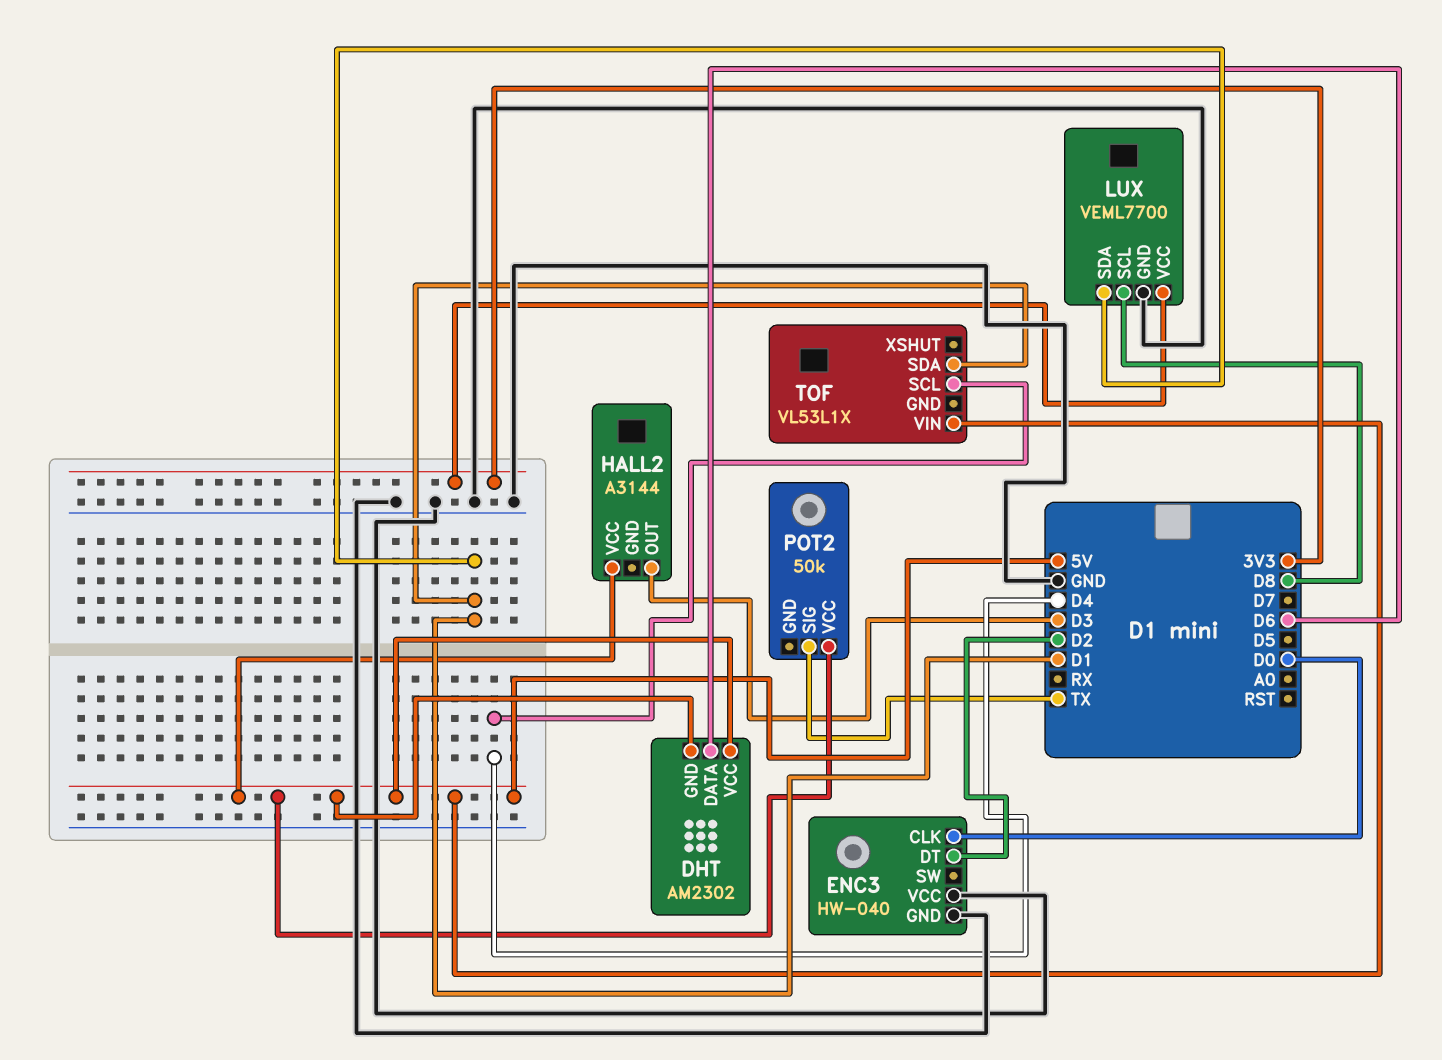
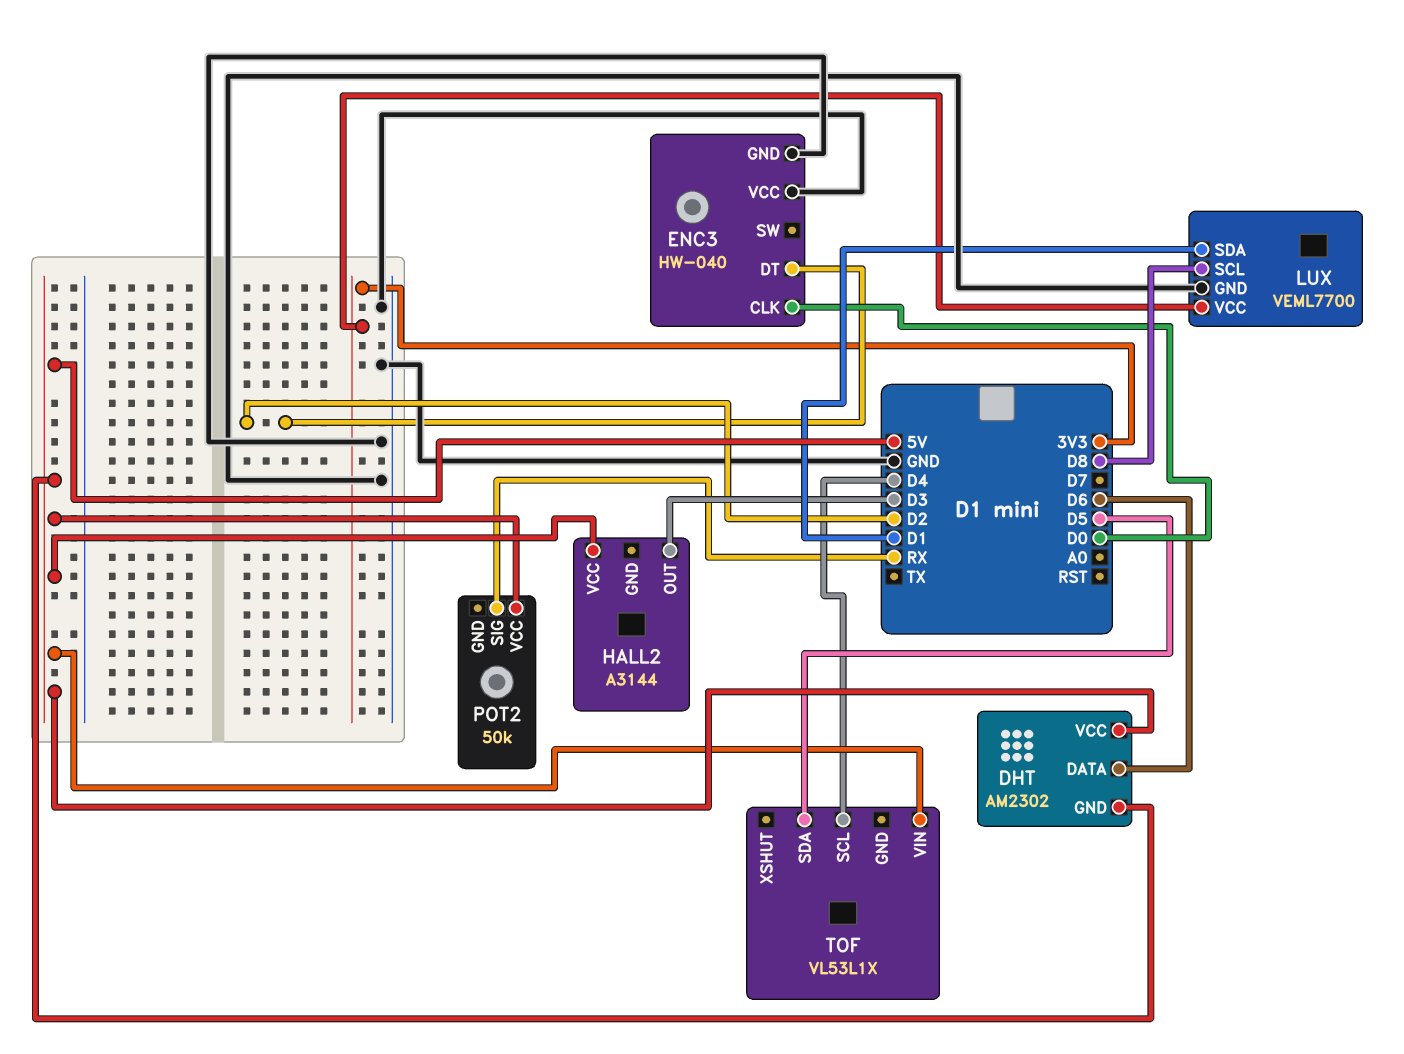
POT2 pin SIG: TX -> RX
TOF pin SDA: D1 -> D5

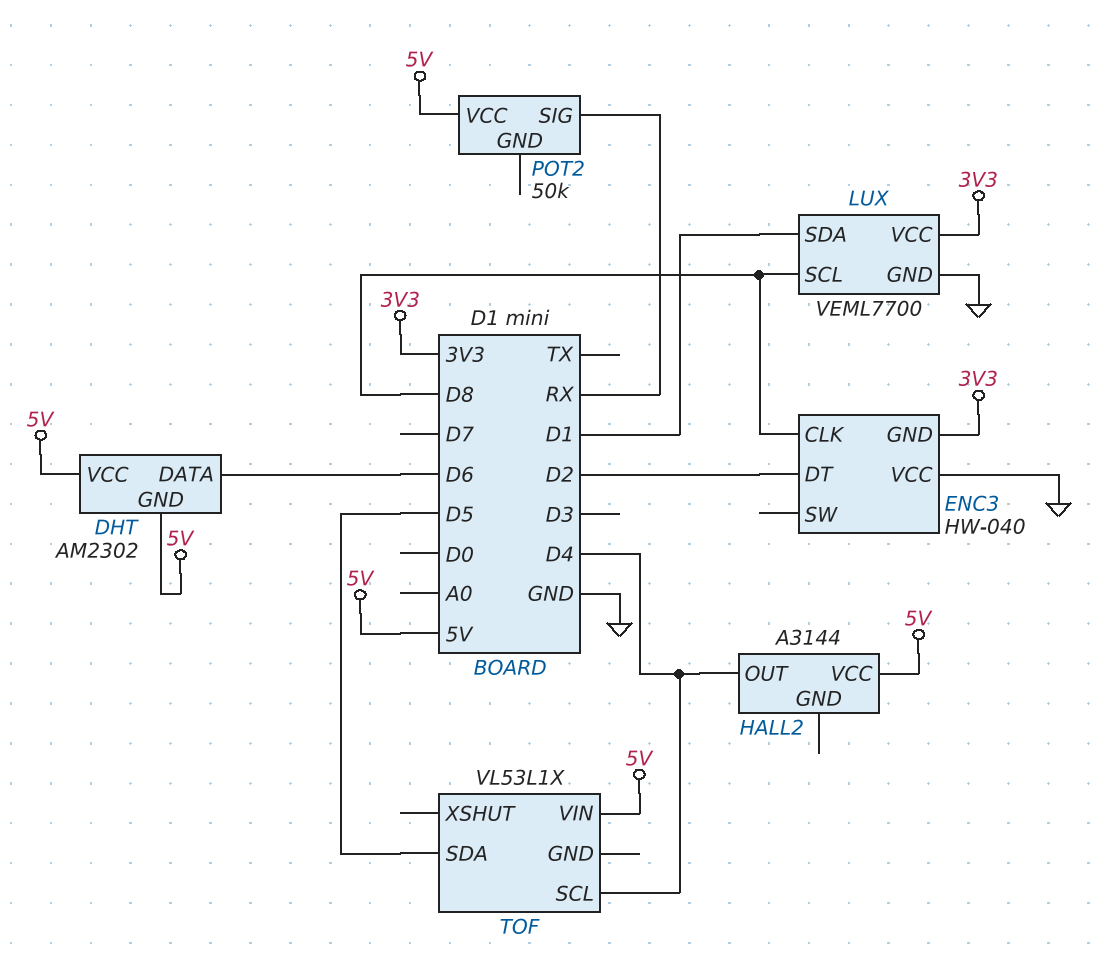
ENC3 pin CLK: D0 -> D8
ENC3 pin GND: GND -> 3V3
HALL2 pin OUT: D3 -> D4

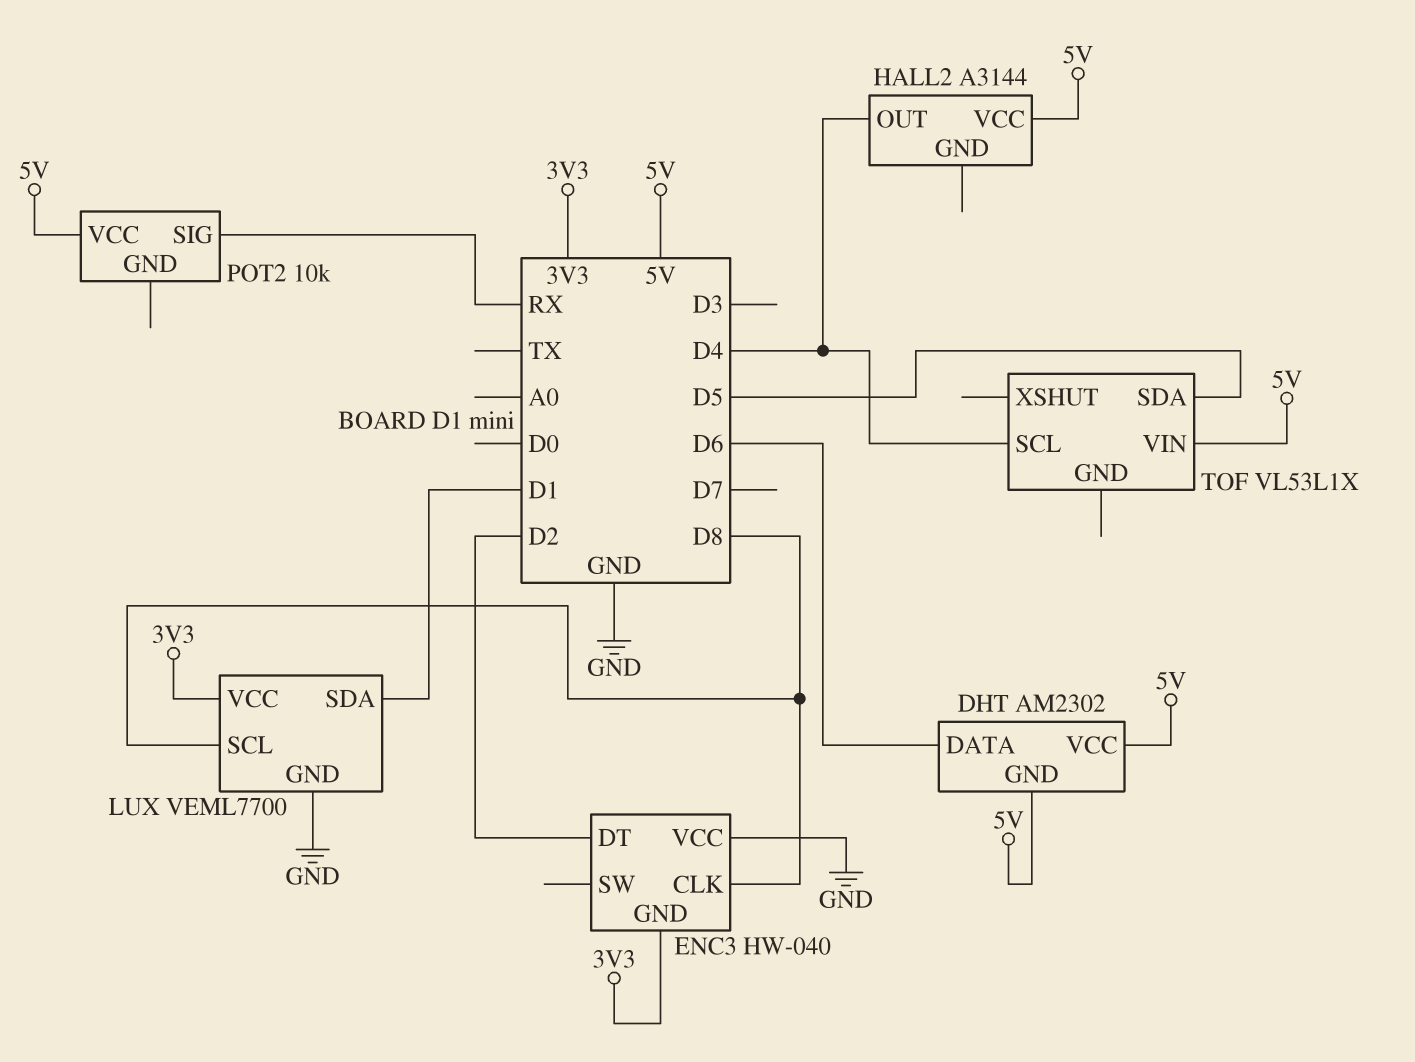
POT2: 50k -> 10k

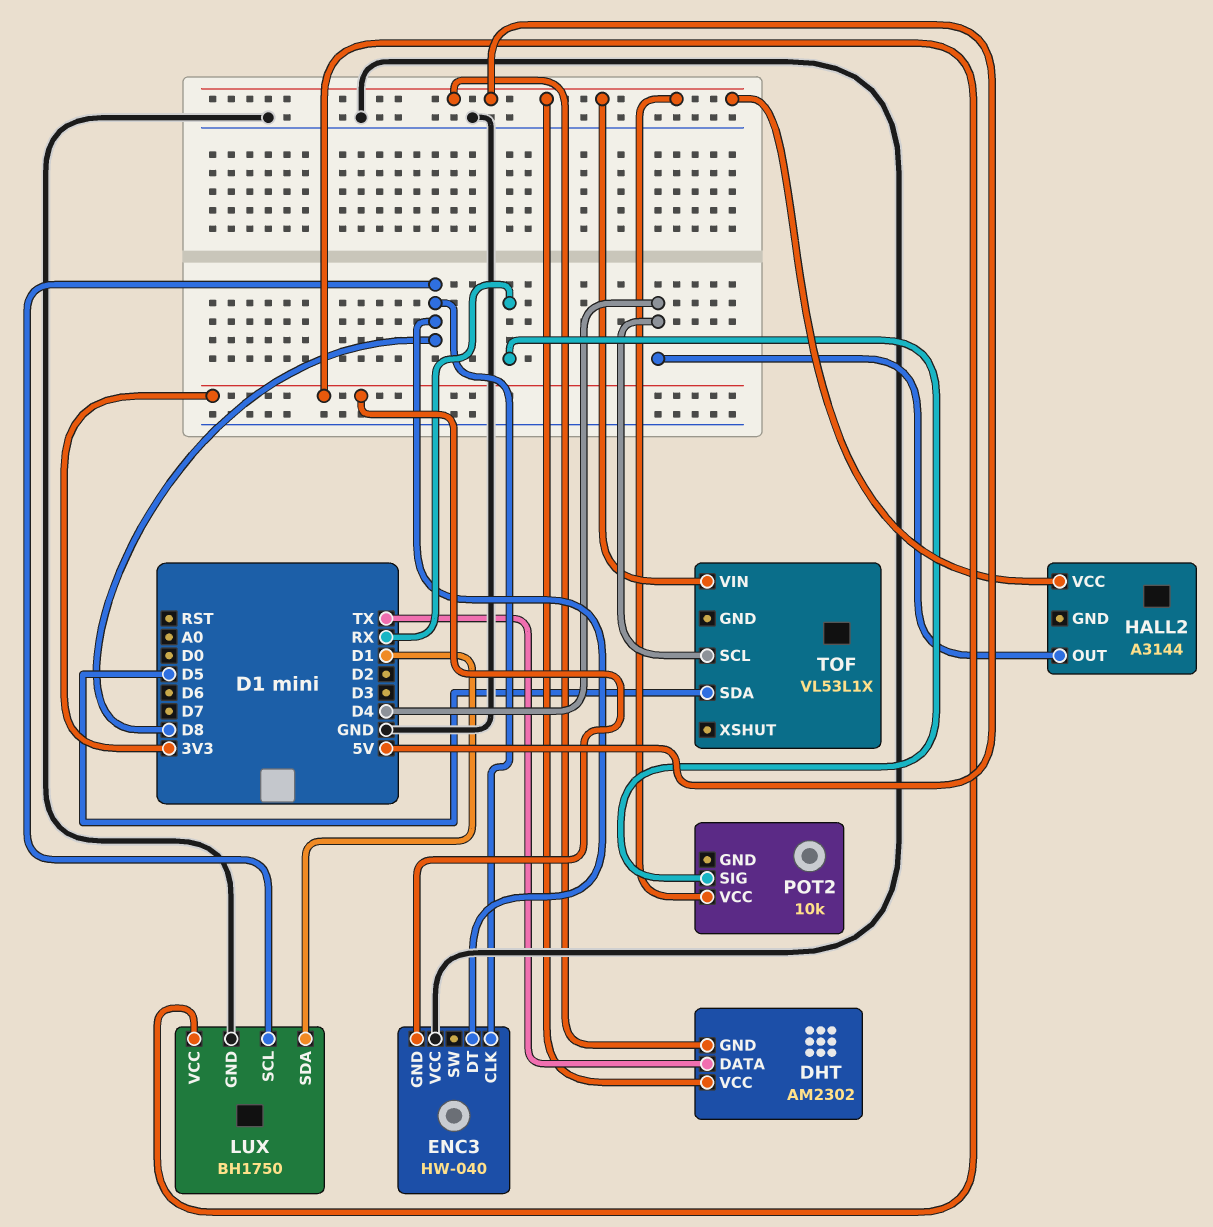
DHT pin DATA: D6 -> TX
ENC3 pin DT: D2 -> D8
LUX: VEML7700 -> BH1750

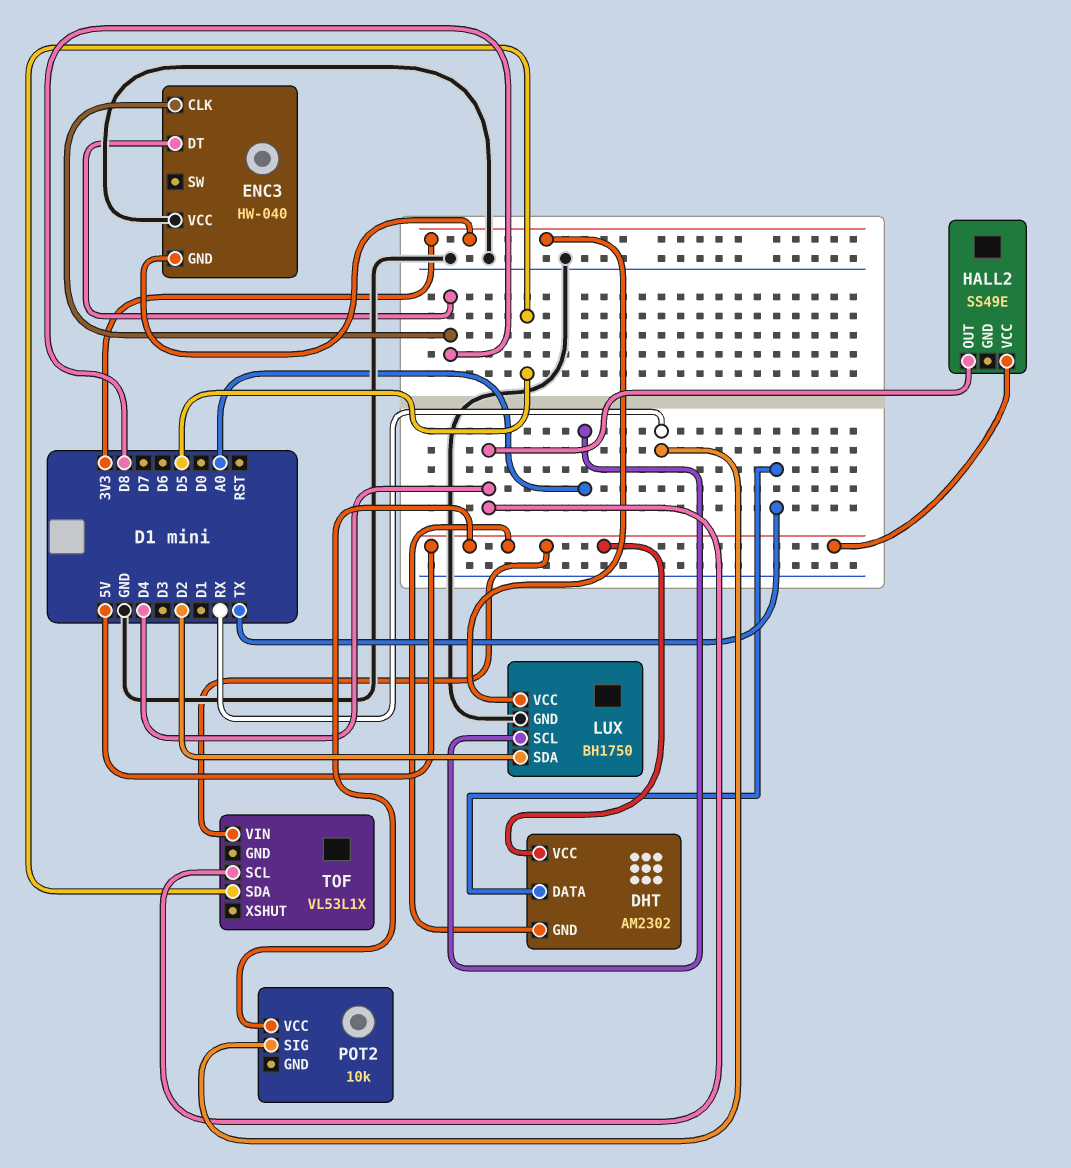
HALL2: A3144 -> SS49E
LUX pin SCL: D8 -> A0
LUX pin SDA: D1 -> D2

